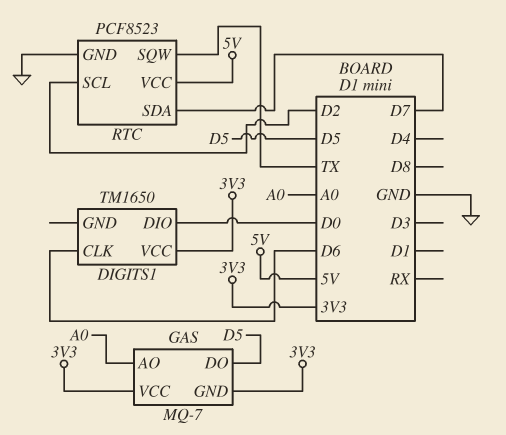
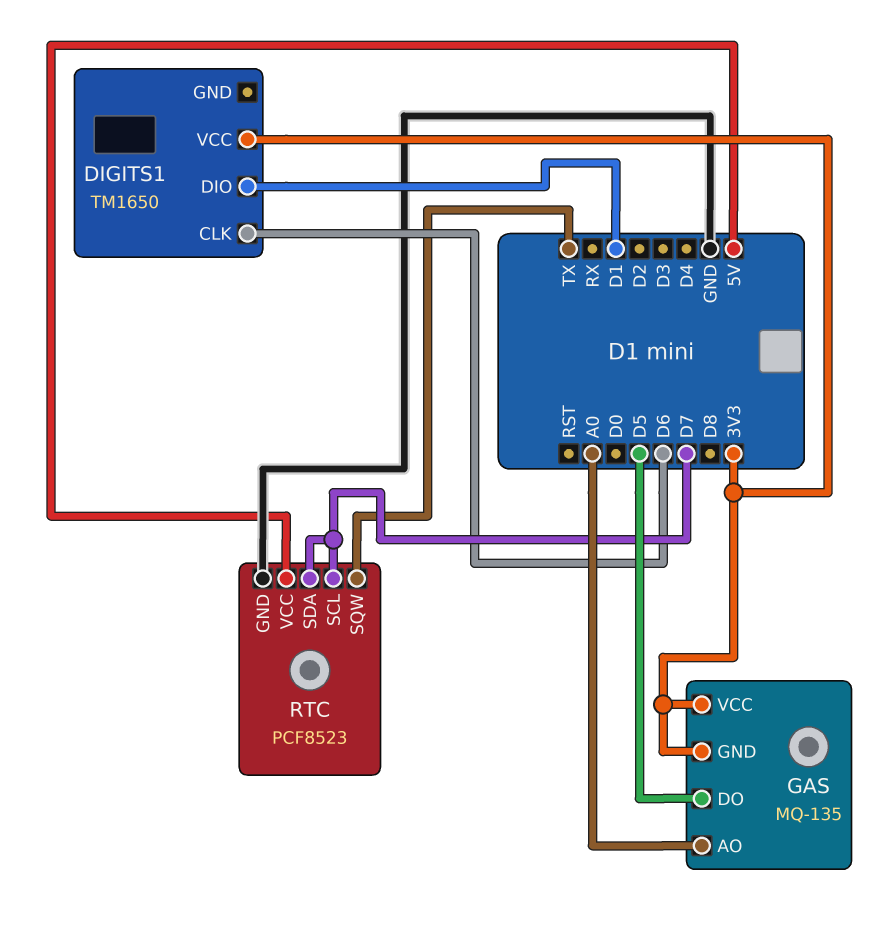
DIGITS1 pin DIO: D0 -> D1
GAS: MQ-7 -> MQ-135
RTC pin SCL: D2 -> D7

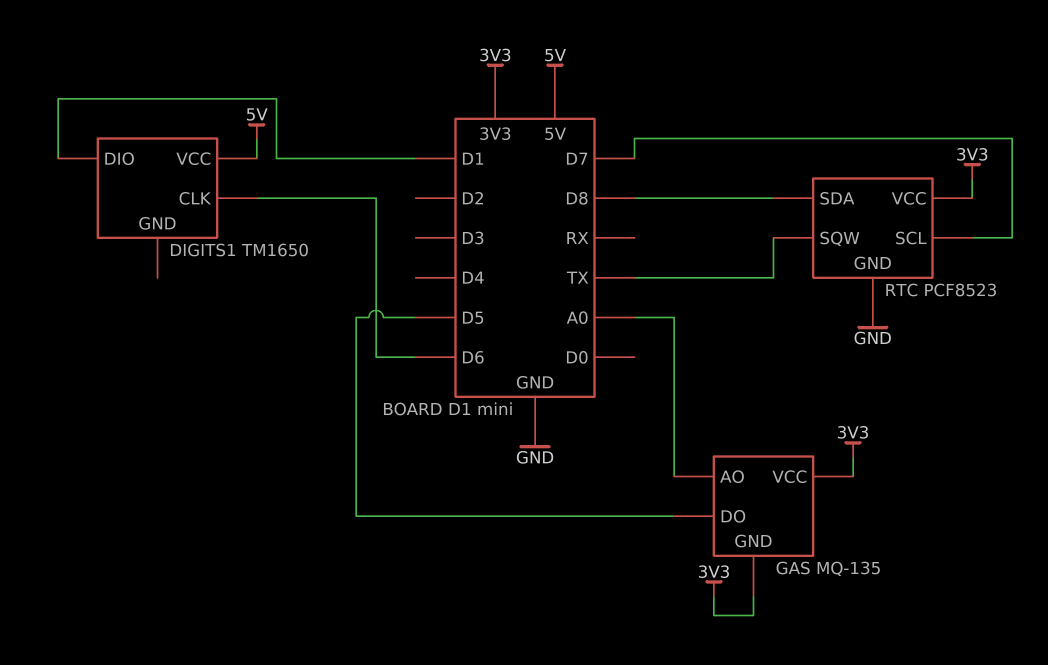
DIGITS1 pin VCC: 3V3 -> 5V
RTC pin SDA: D7 -> D8
RTC pin VCC: 5V -> 3V3

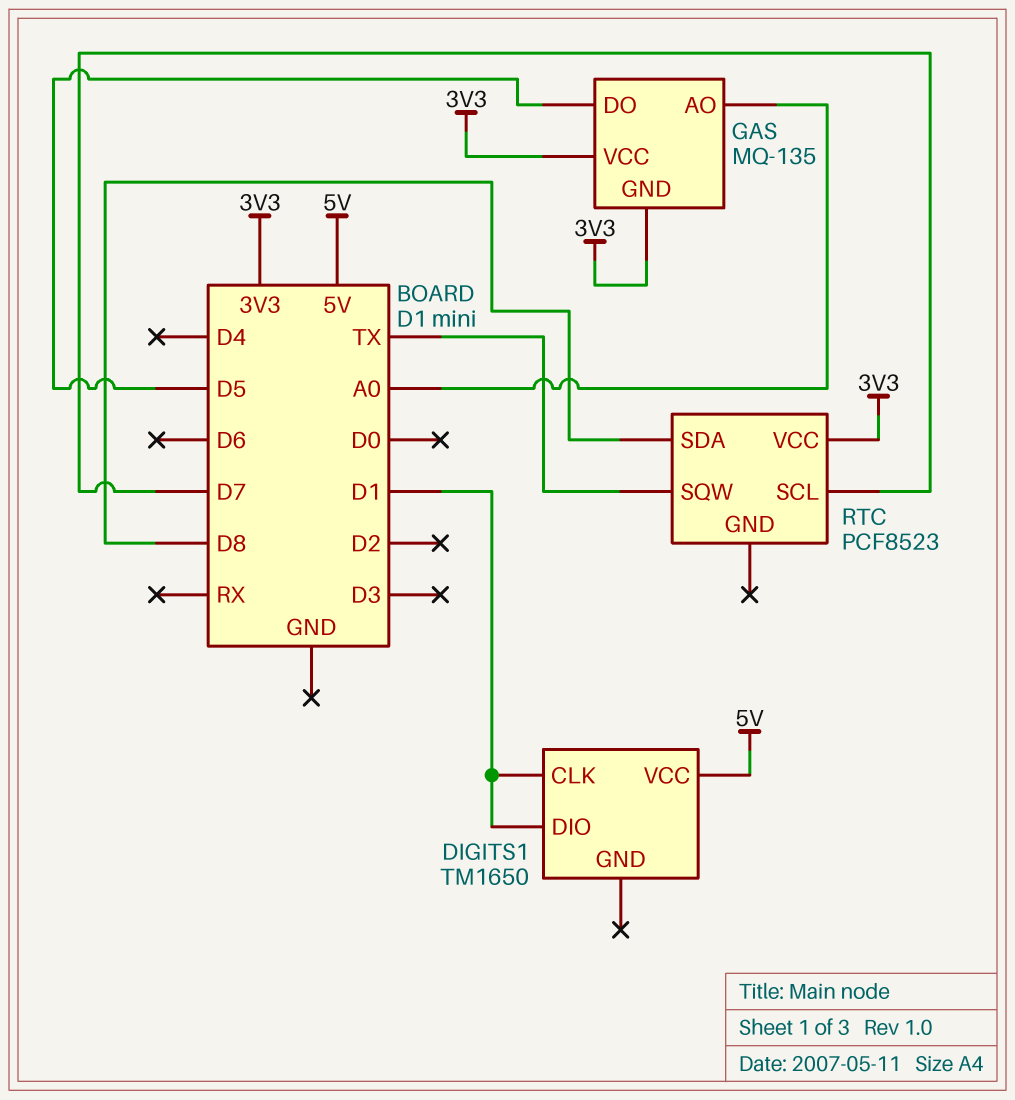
DIGITS1 pin CLK: D6 -> D1
RTC pin GND: GND -> none

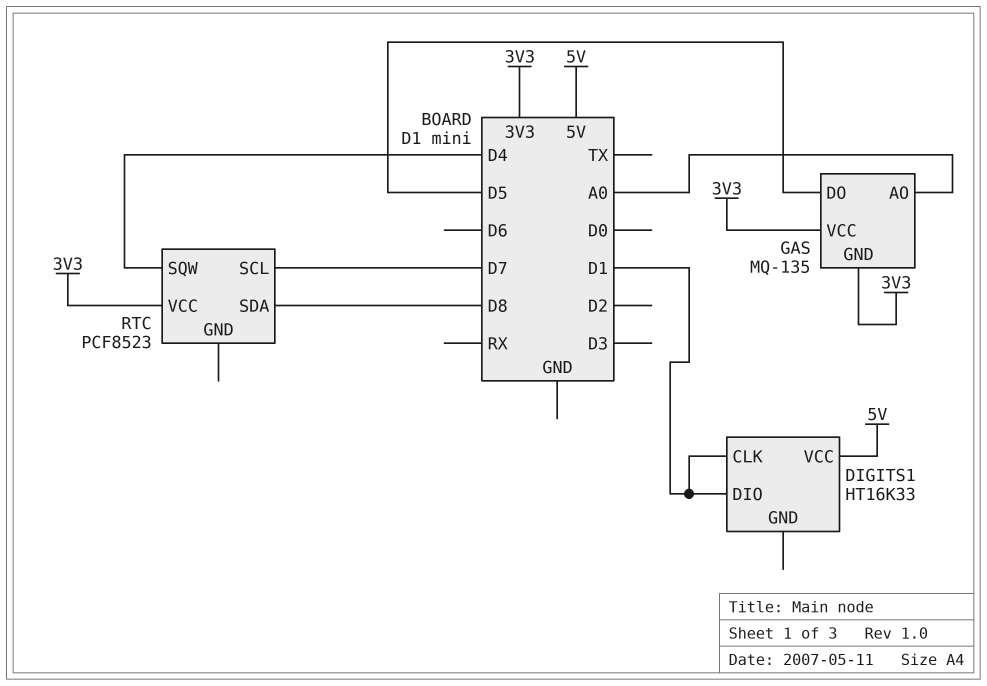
DIGITS1: TM1650 -> HT16K33
RTC pin SQW: TX -> D4

